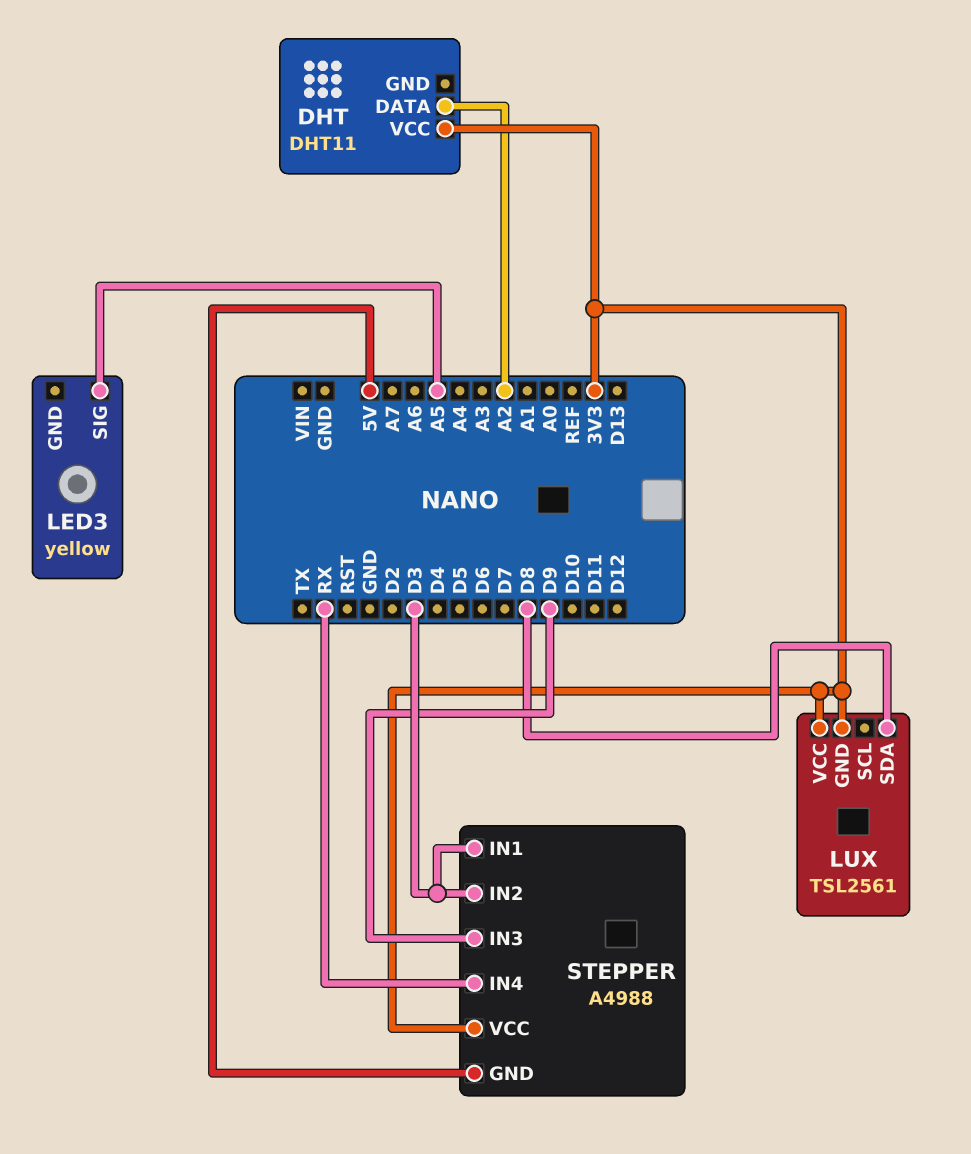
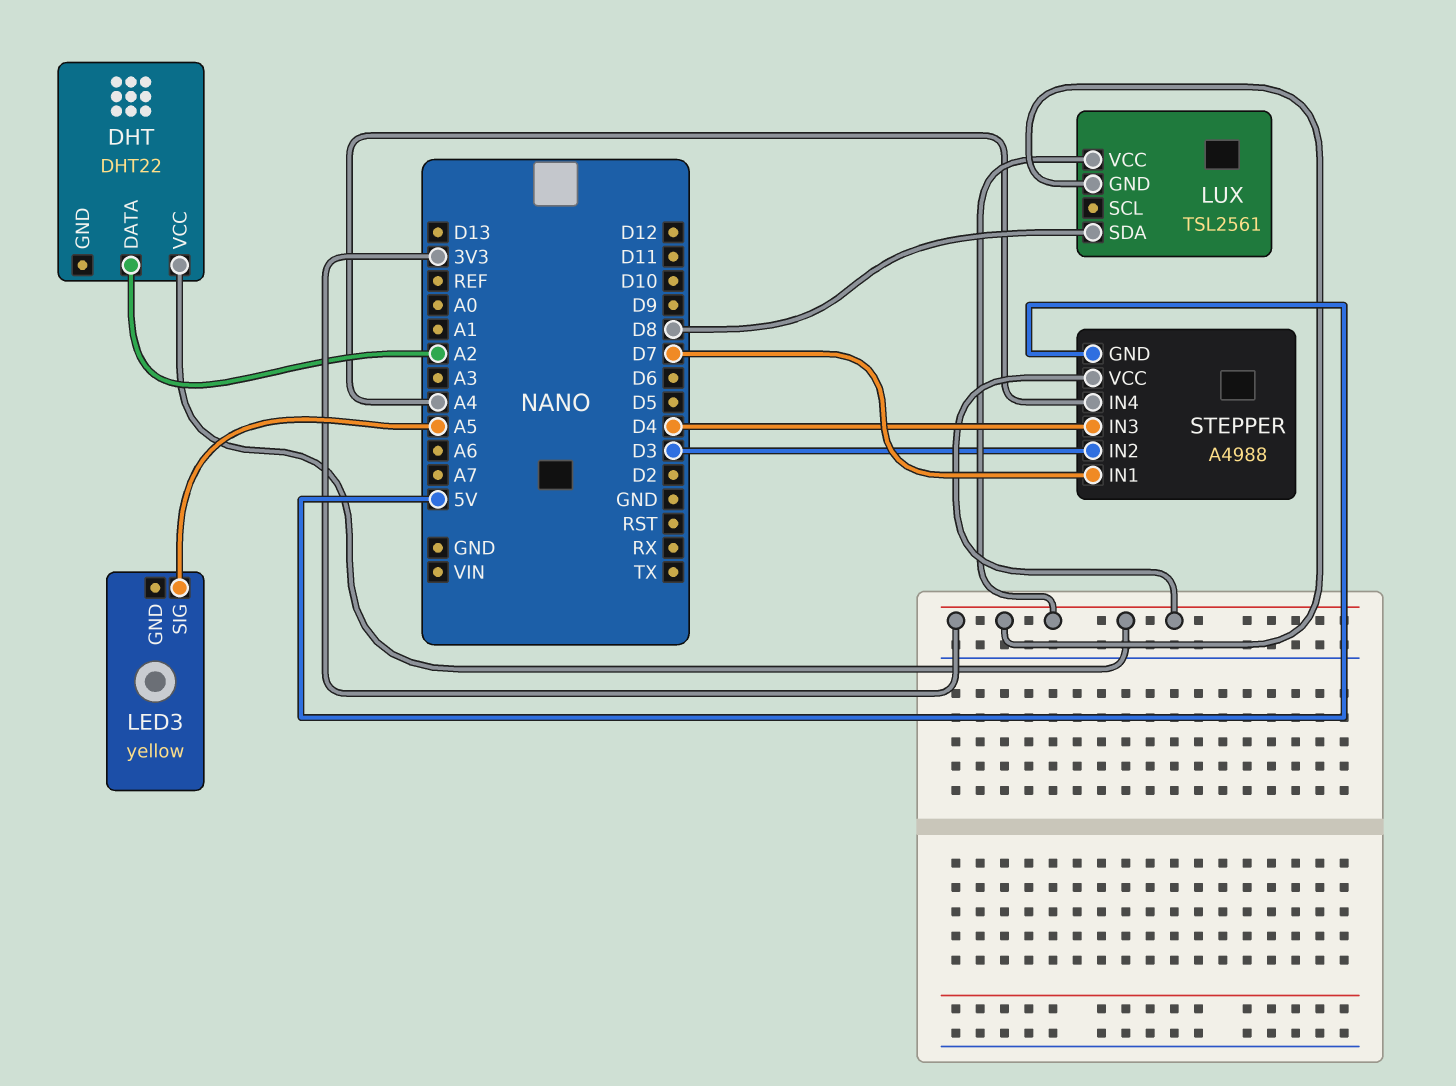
DHT: DHT11 -> DHT22
STEPPER pin IN1: D3 -> D7
STEPPER pin IN3: D9 -> D4
STEPPER pin IN4: RX -> A4

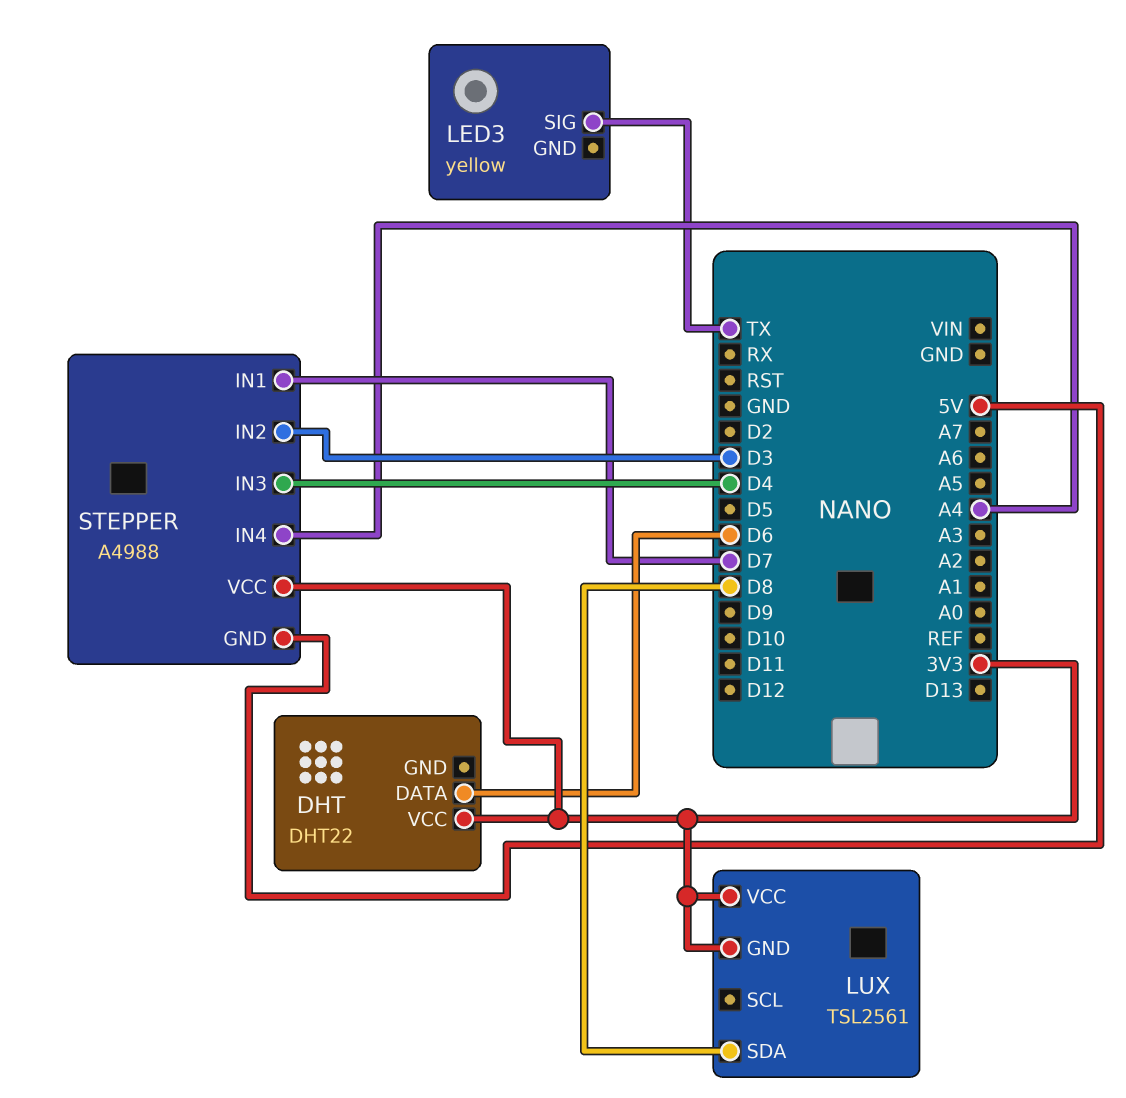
DHT pin DATA: A2 -> D6
LED3 pin SIG: A5 -> TX

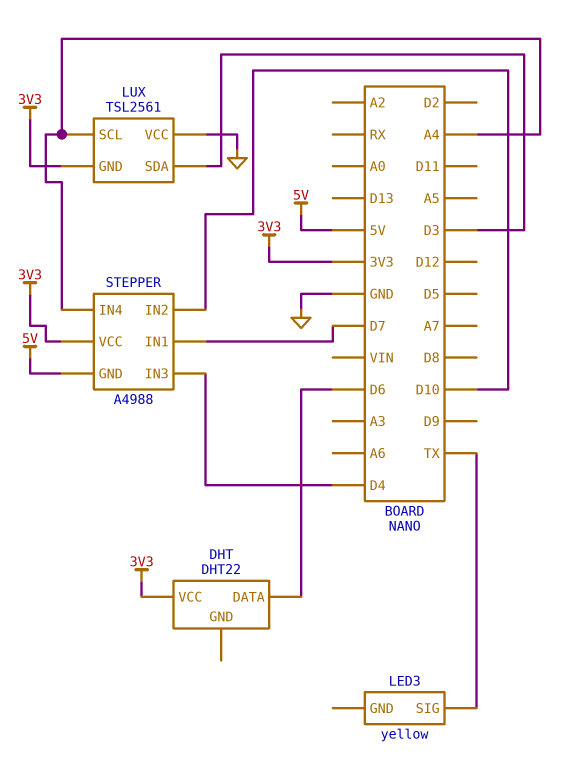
LUX pin SCL: none -> A4
LUX pin SDA: D8 -> D3
LUX pin VCC: 3V3 -> GND
STEPPER pin IN2: D3 -> D10

